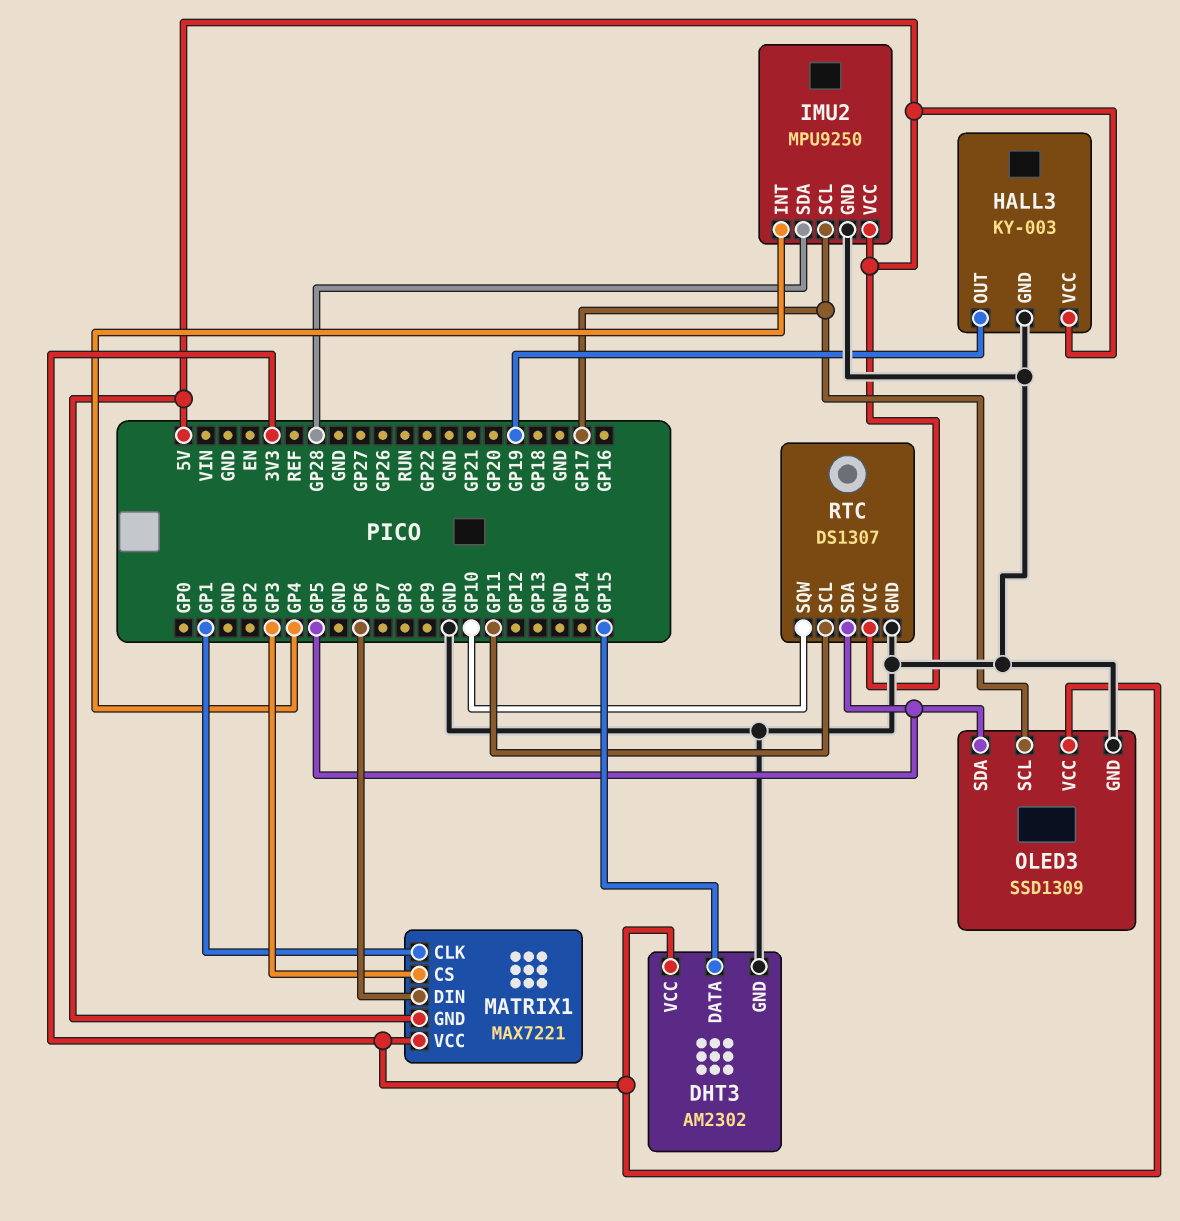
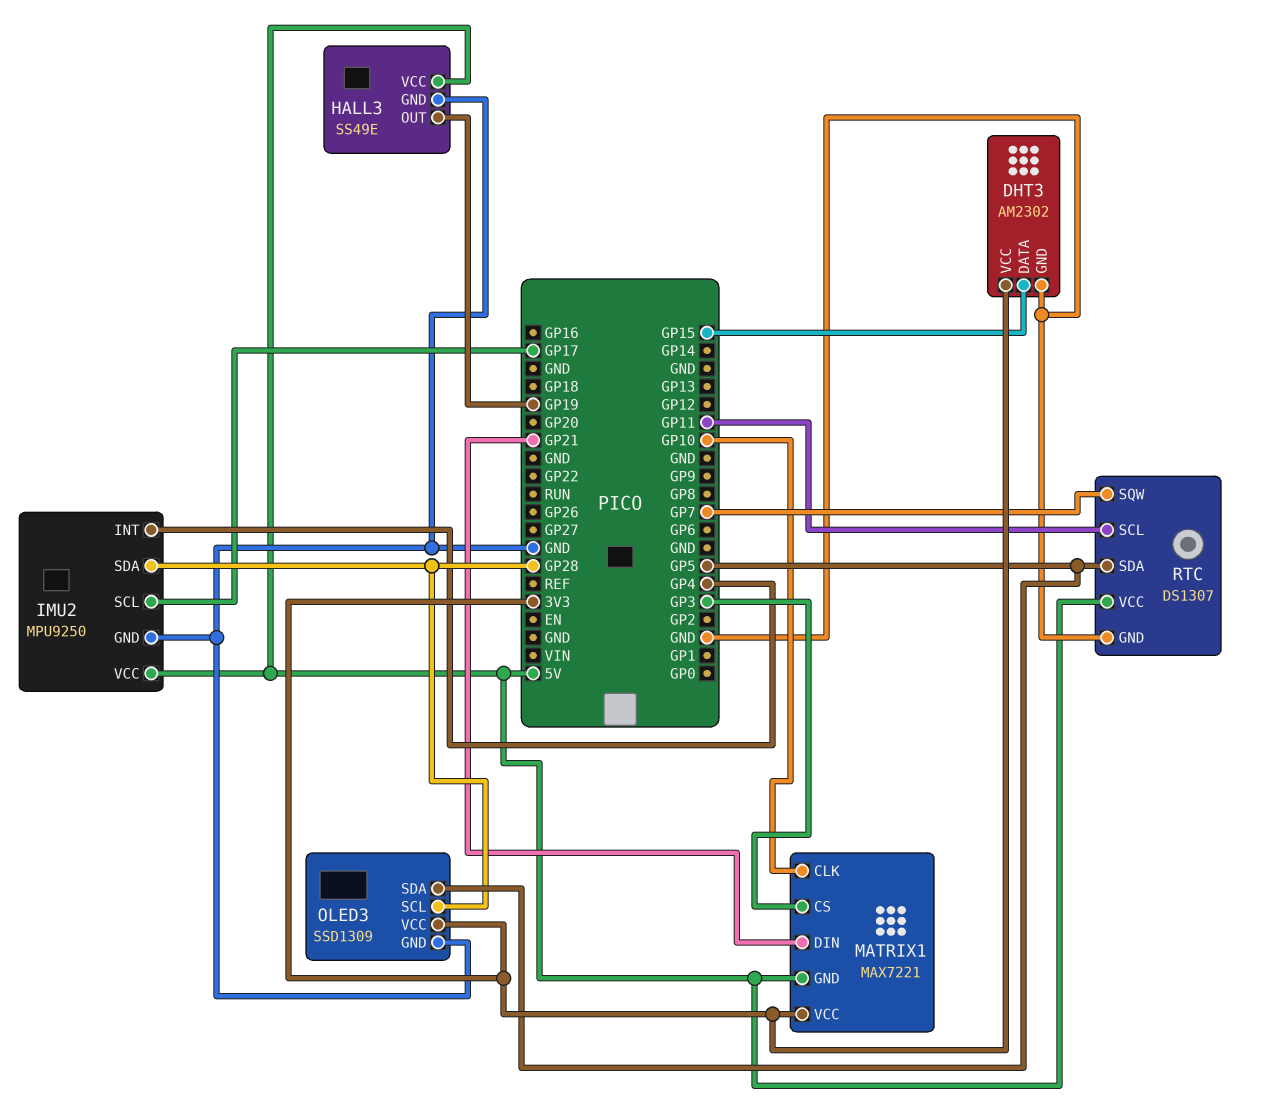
HALL3: KY-003 -> SS49E
MATRIX1 pin CLK: GP1 -> GP10
MATRIX1 pin DIN: GP6 -> GP21
OLED3 pin SCL: GP17 -> GP28
RTC pin SQW: GP10 -> GP7

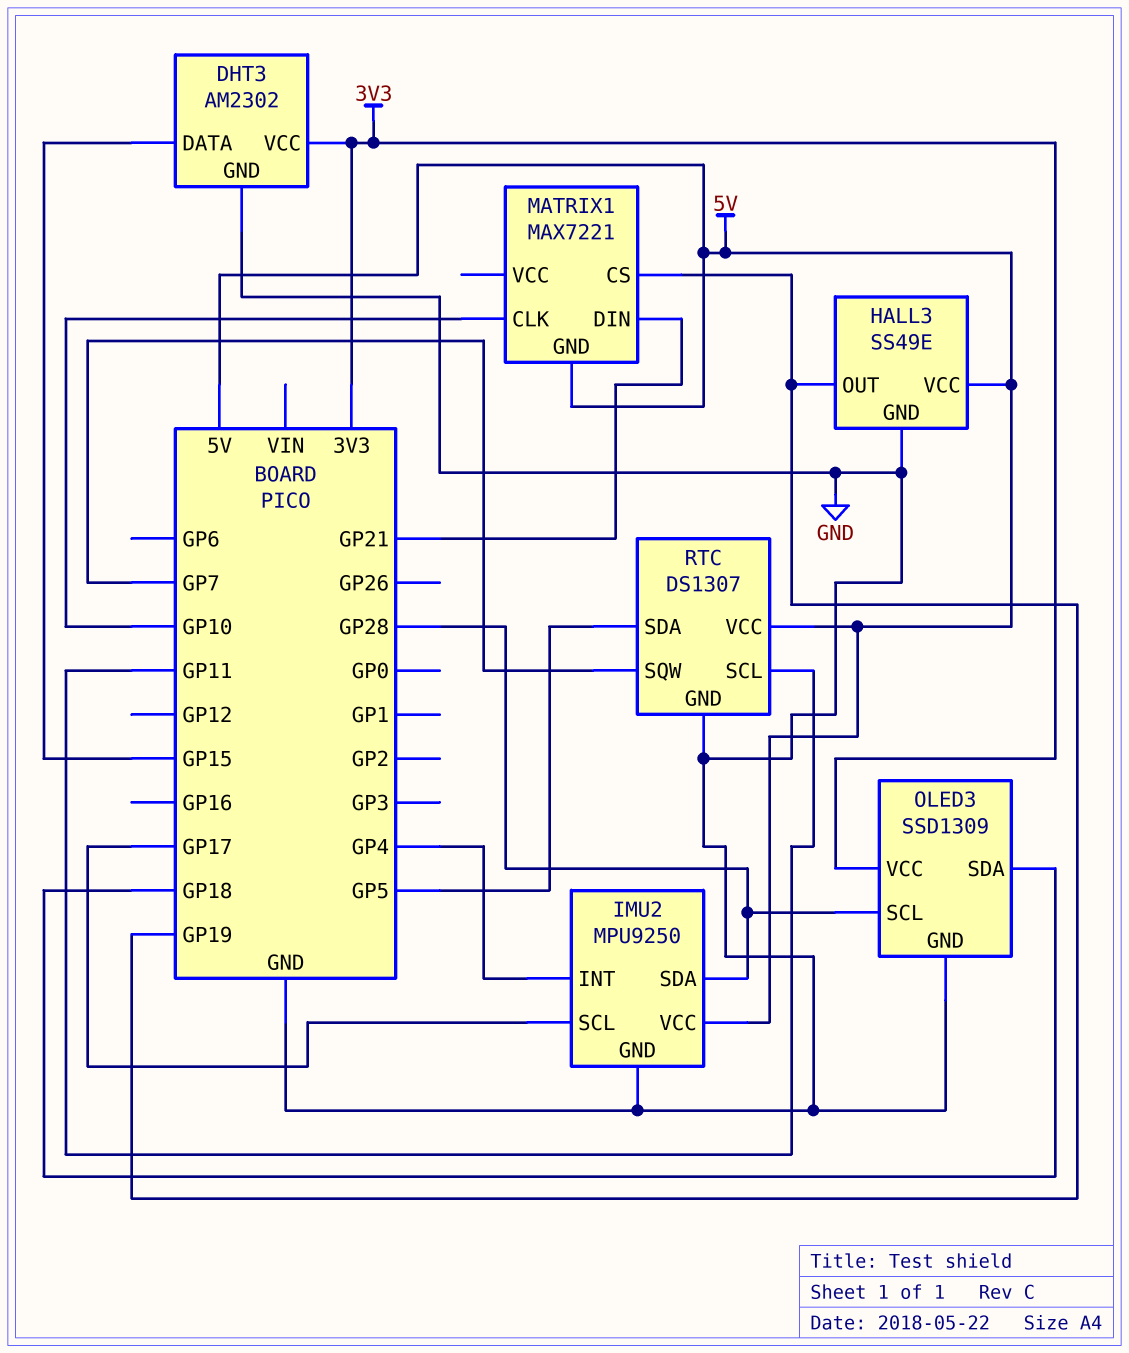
MATRIX1 pin CS: GP3 -> GP19
MATRIX1 pin VCC: 3V3 -> none
OLED3 pin SDA: GP5 -> GP18

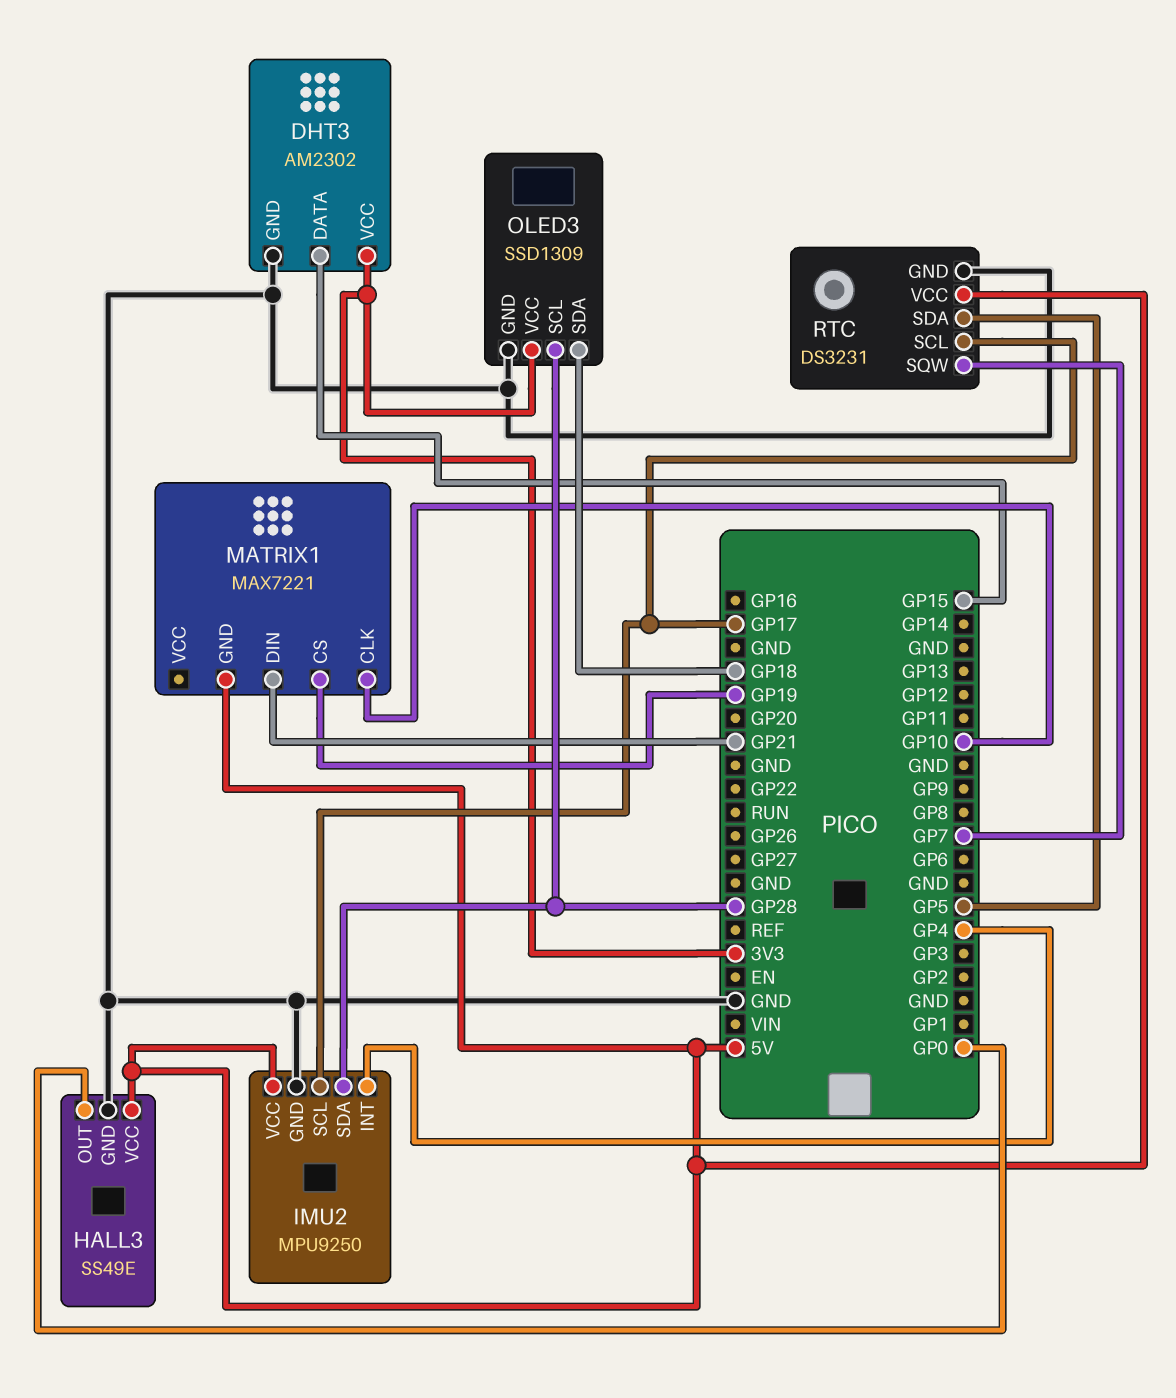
HALL3 pin OUT: GP19 -> GP0
RTC: DS1307 -> DS3231
RTC pin SCL: GP11 -> GP17

